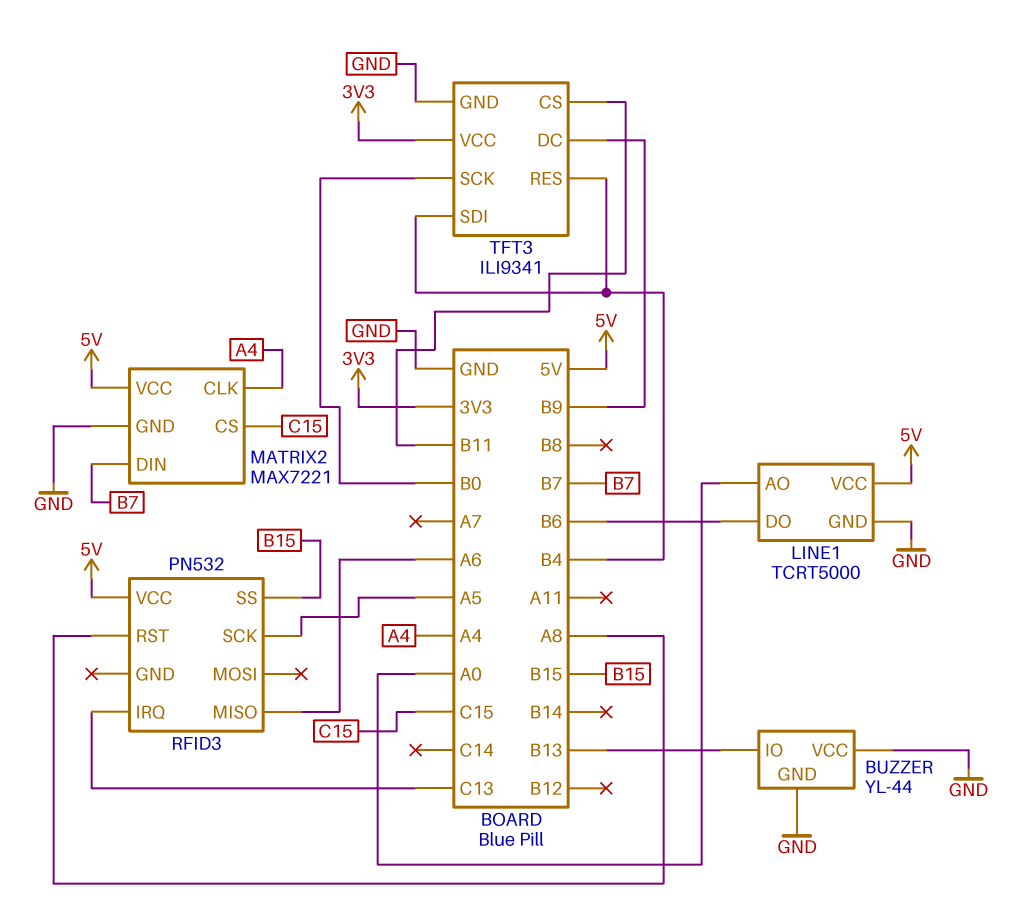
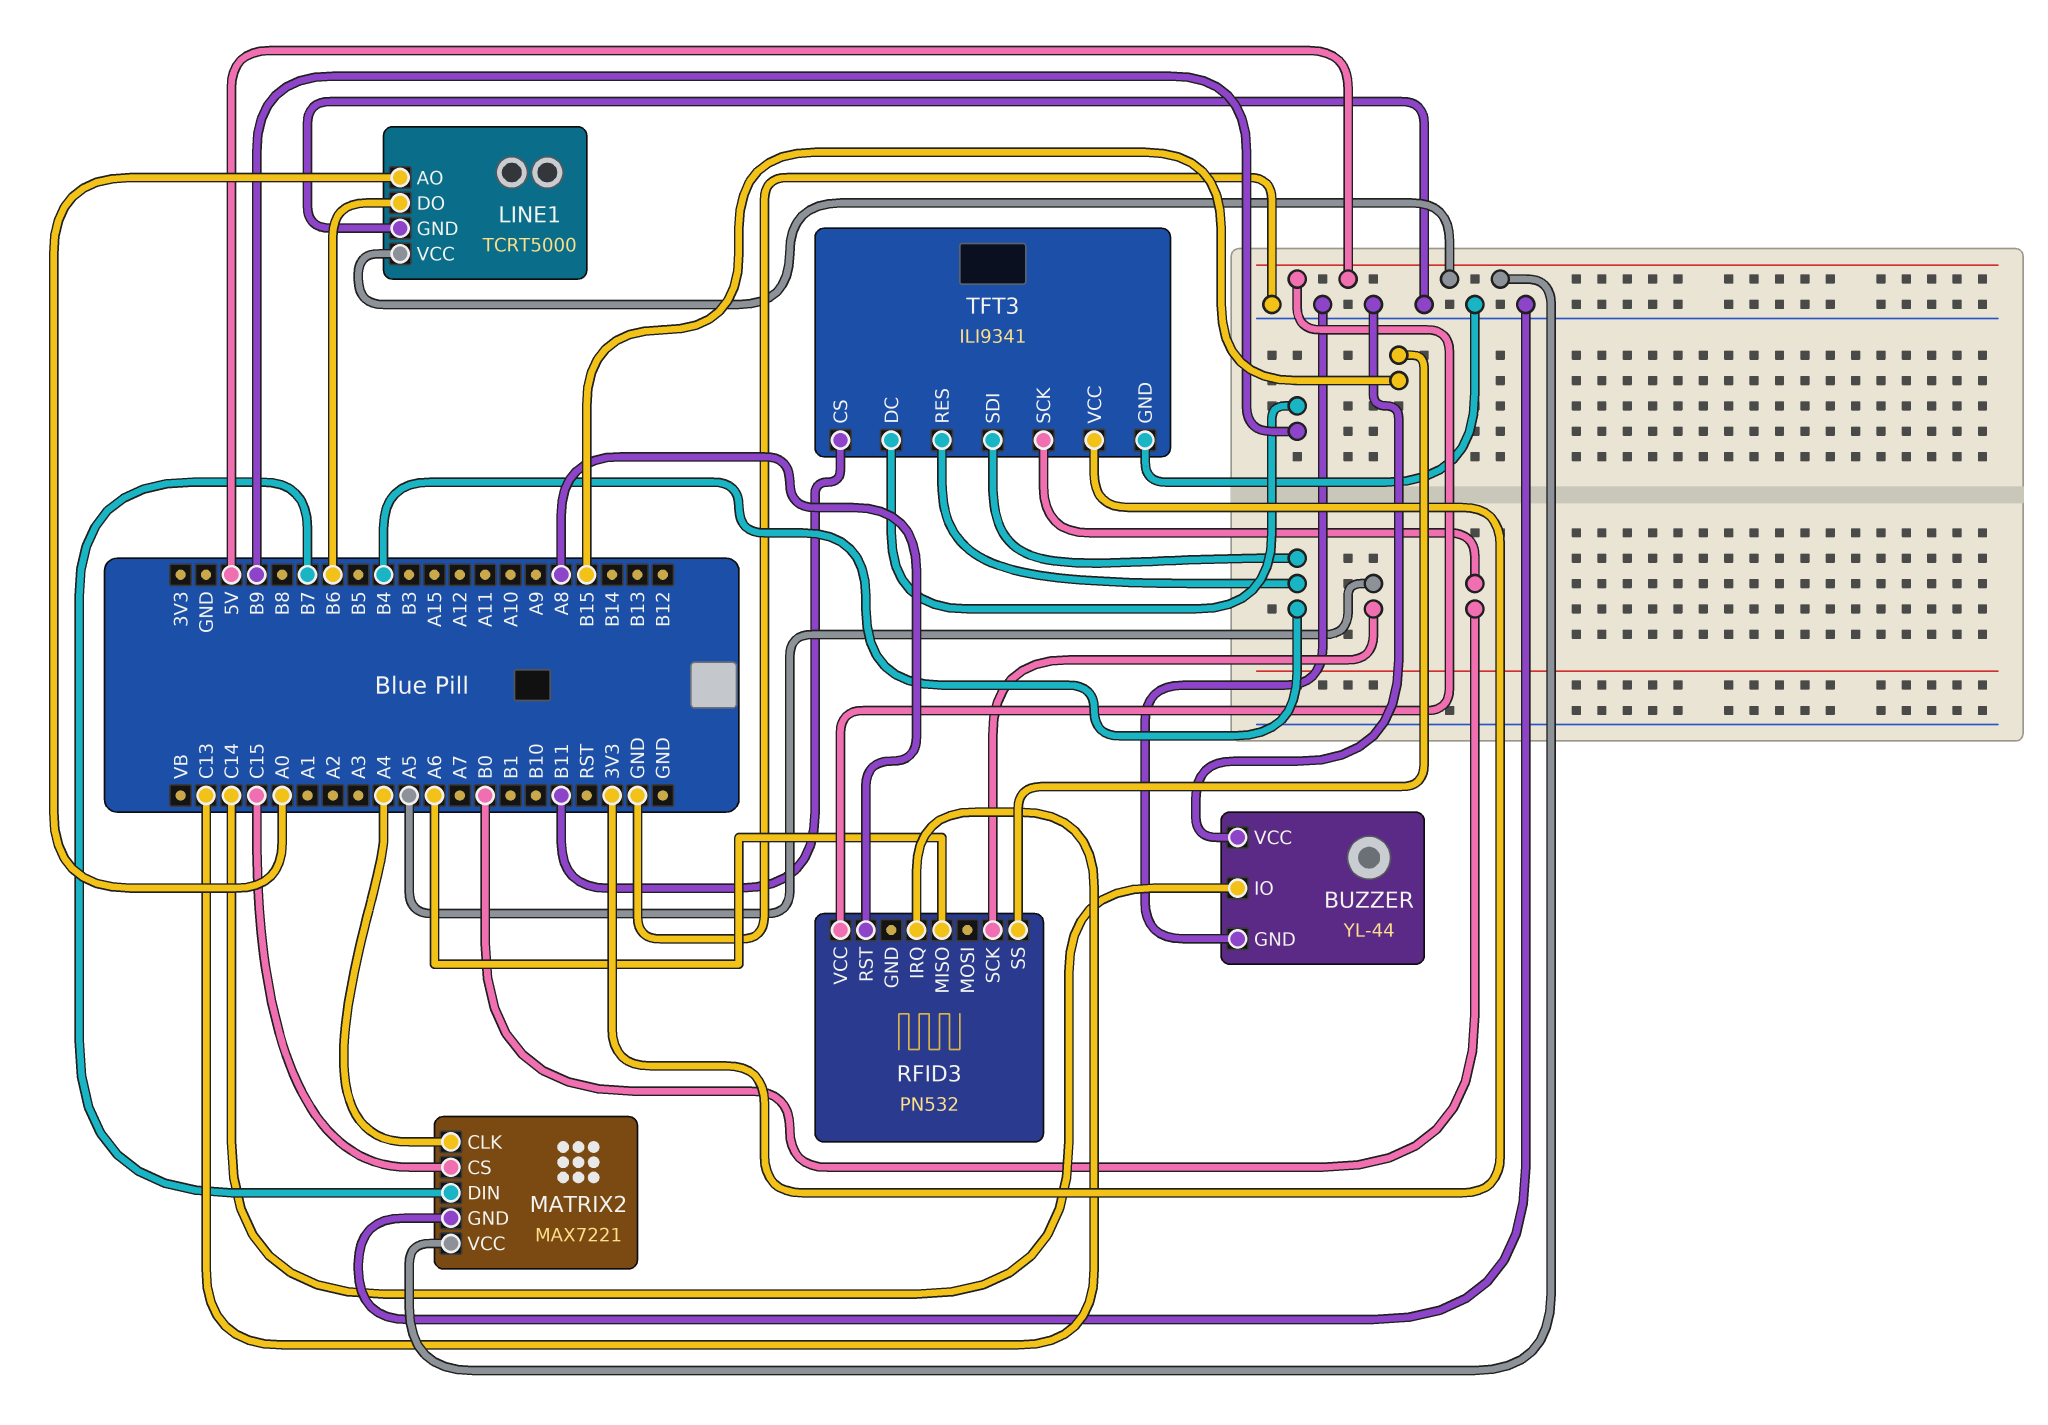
BUZZER pin IO: B13 -> C14

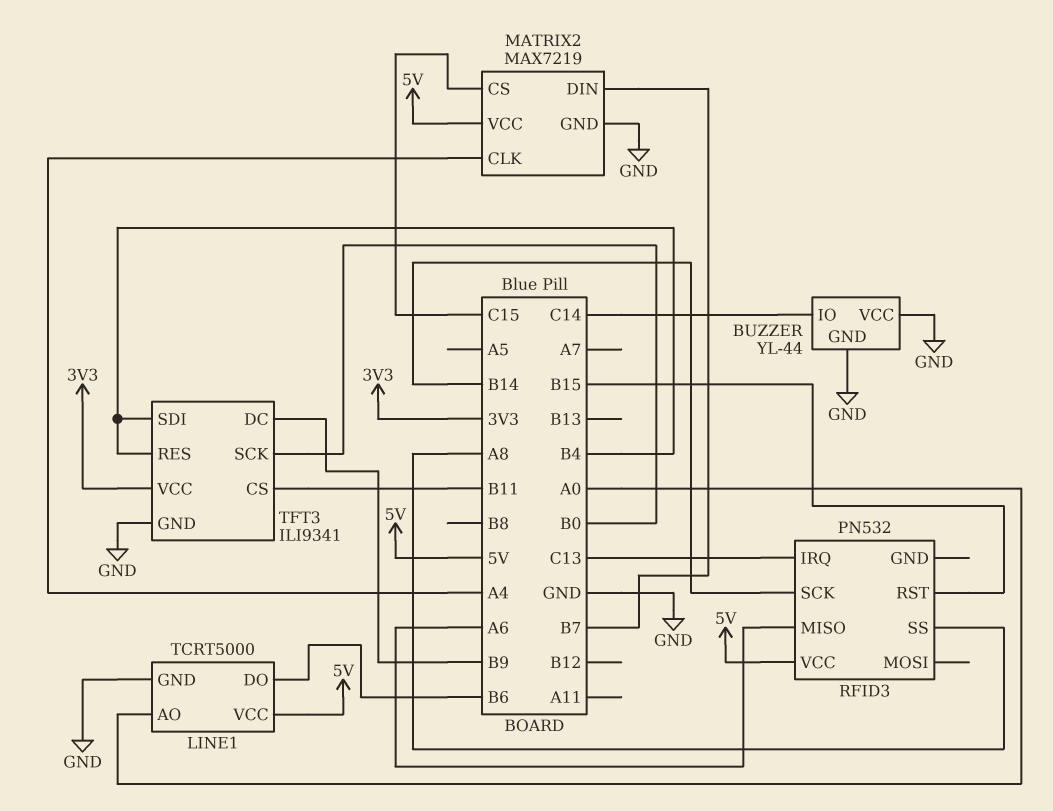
MATRIX2: MAX7221 -> MAX7219
RFID3 pin RST: A8 -> B15
RFID3 pin SCK: A5 -> B14
RFID3 pin SS: B15 -> A8

